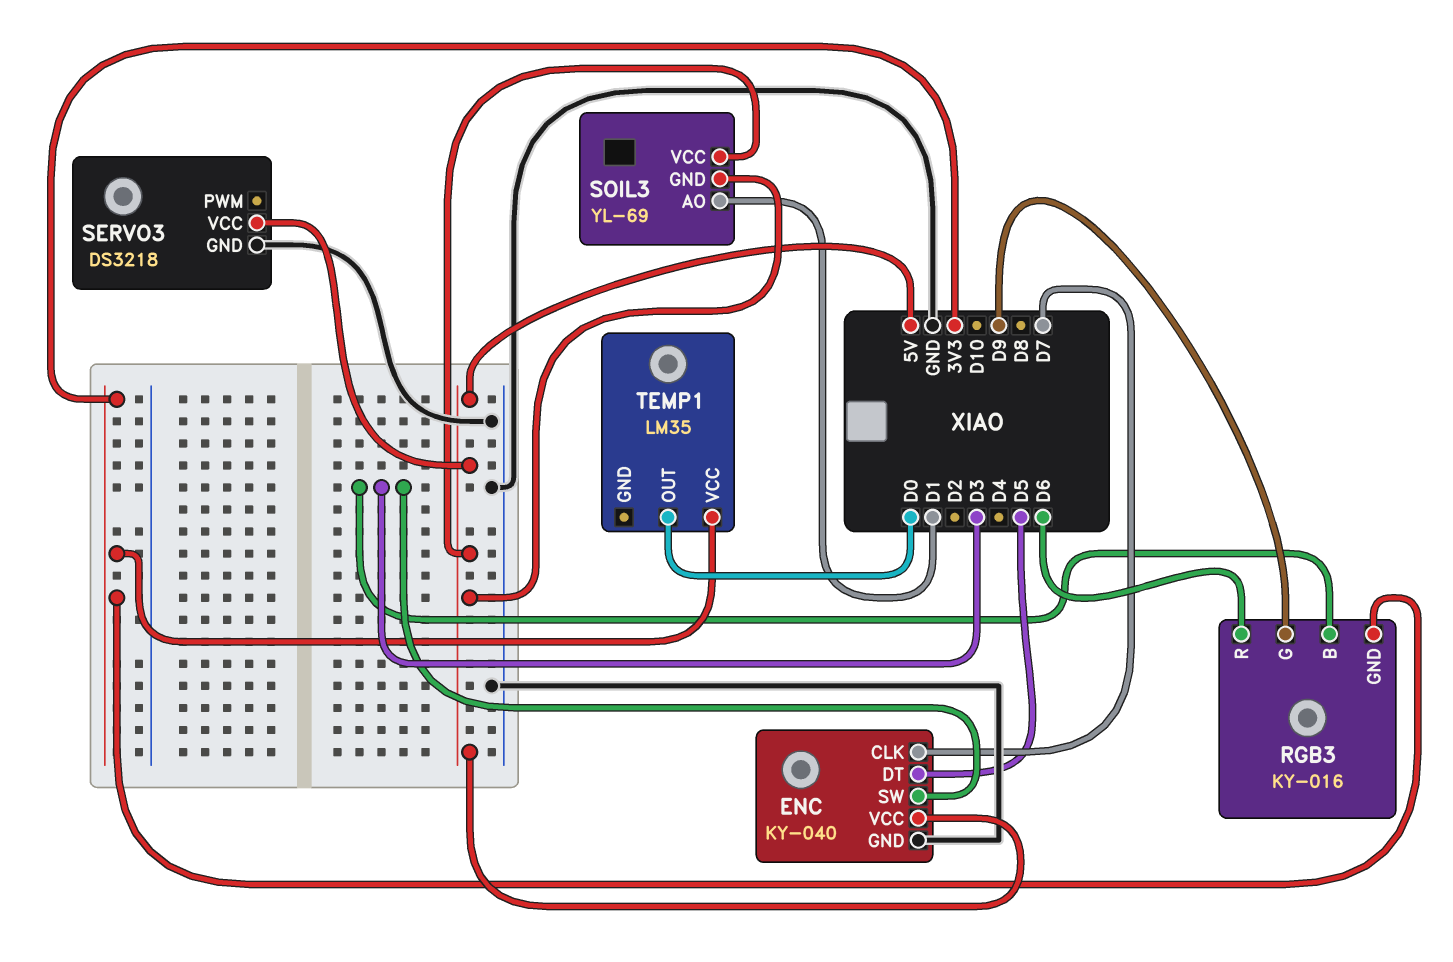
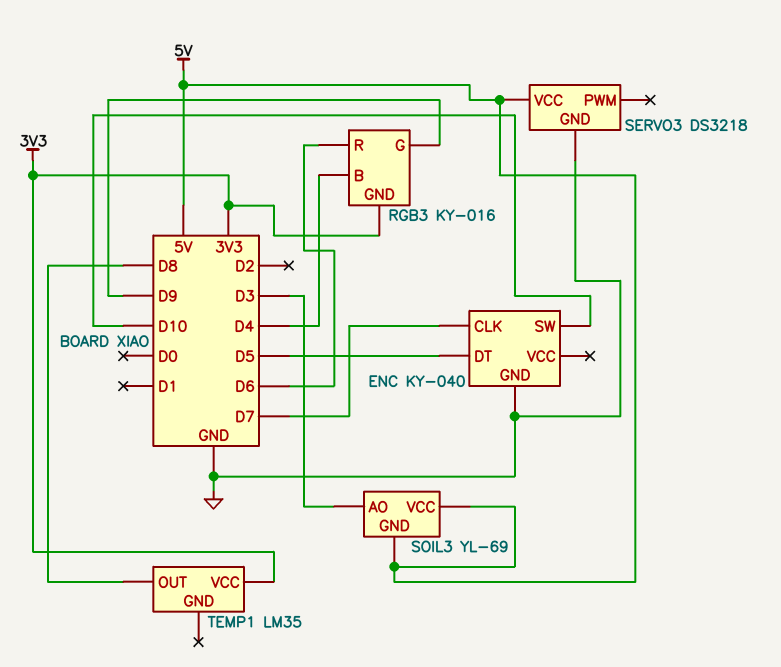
ENC pin SW: D3 -> D10
ENC pin VCC: 5V -> none
RGB3 pin B: D3 -> D4
SOIL3 pin AO: D1 -> D3
TEMP1 pin OUT: D0 -> D8

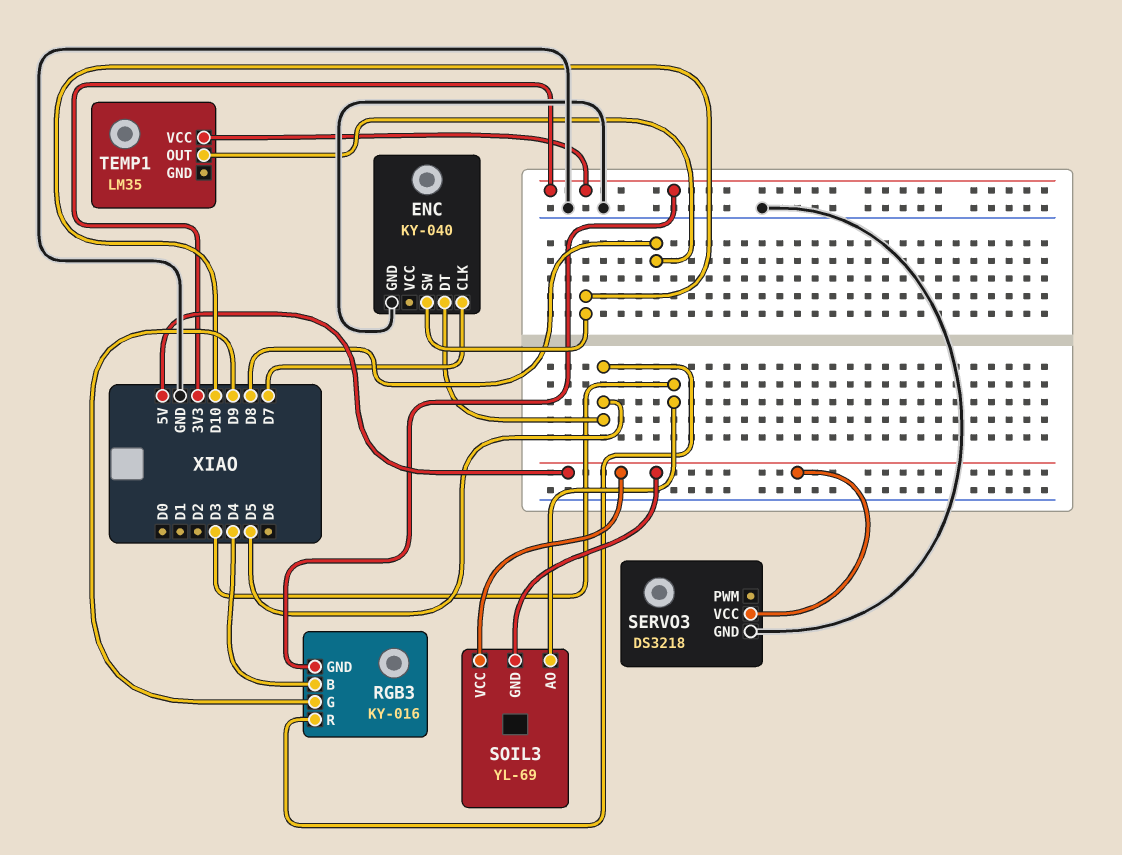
RGB3 pin R: D6 -> D5

